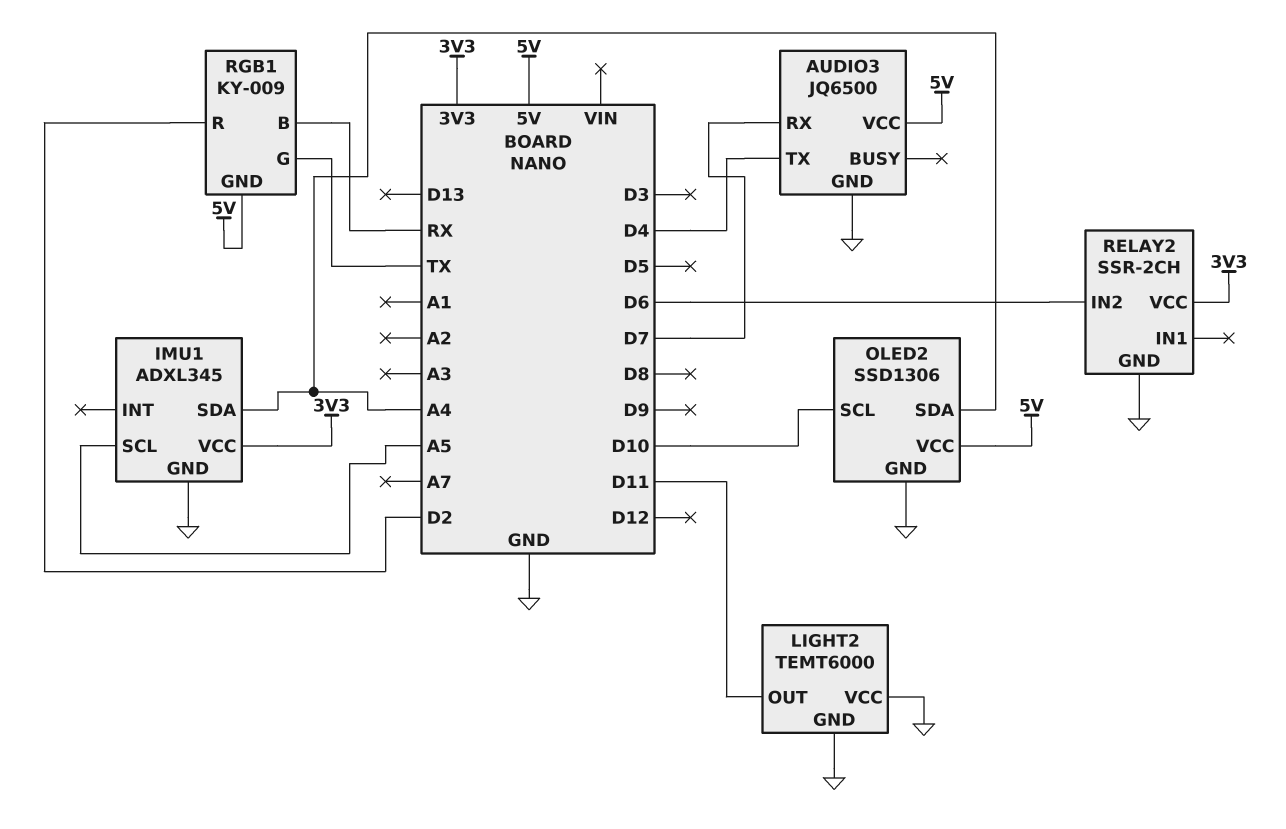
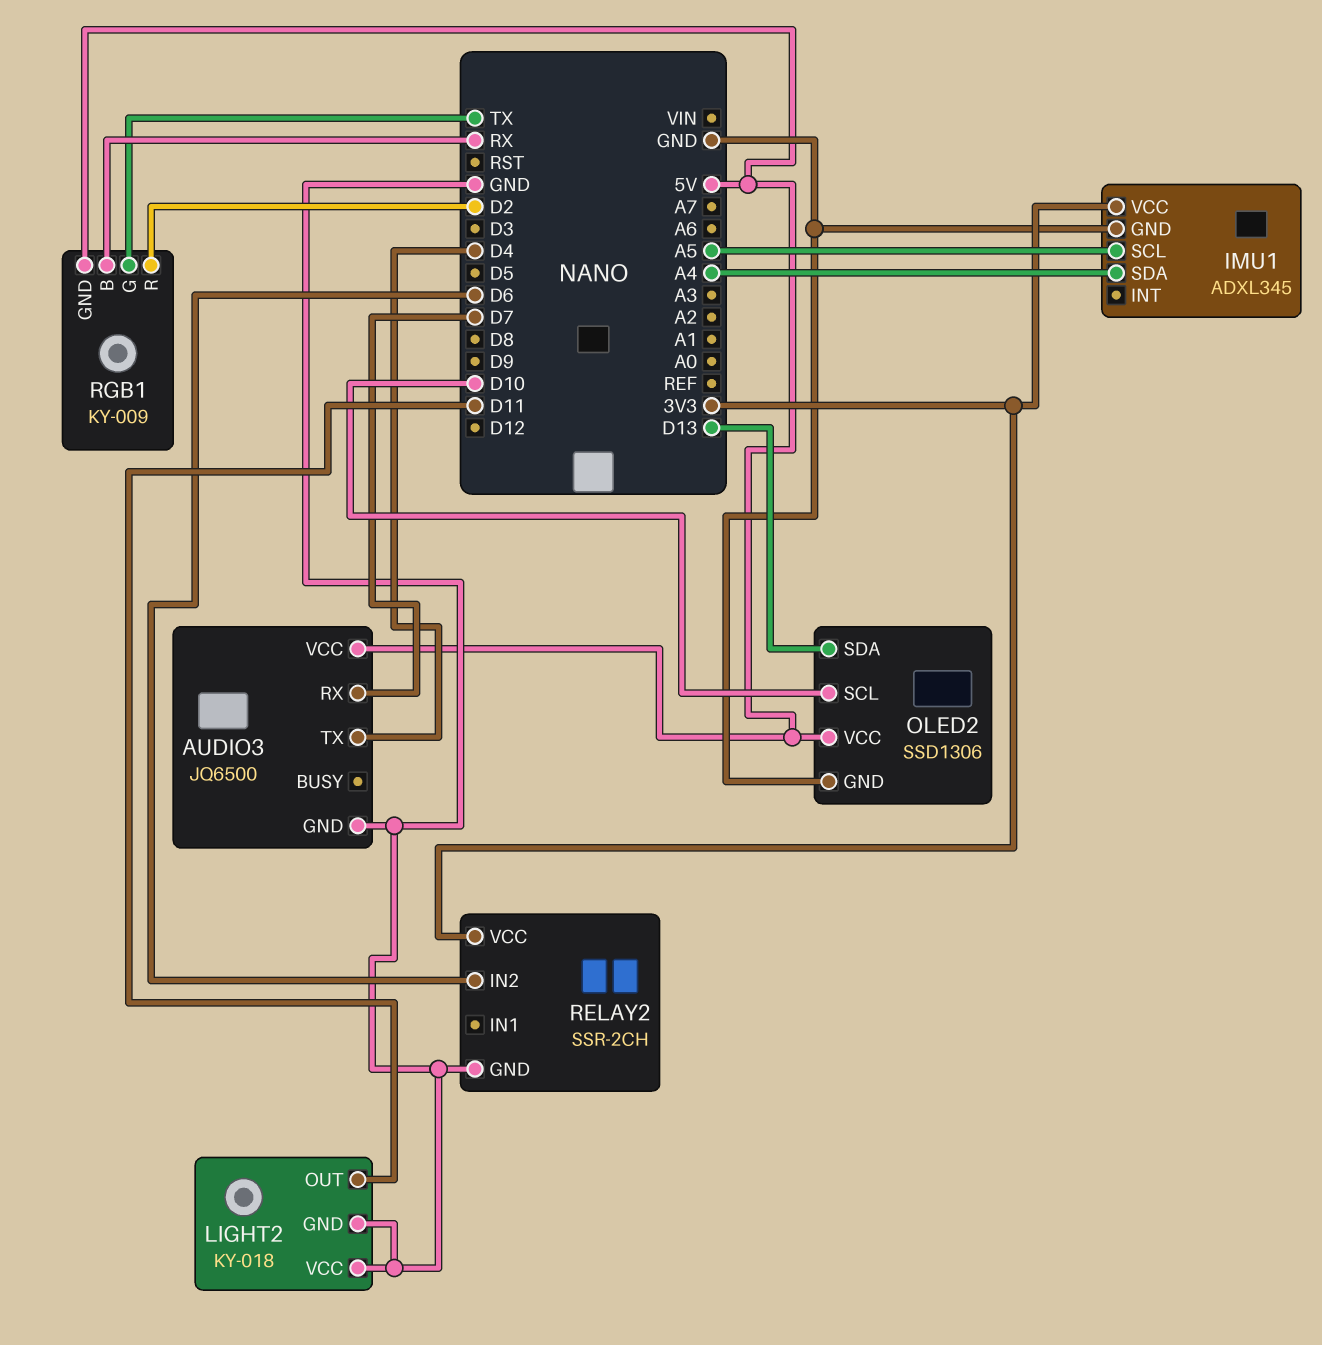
LIGHT2: TEMT6000 -> KY-018
OLED2 pin SDA: A4 -> D13

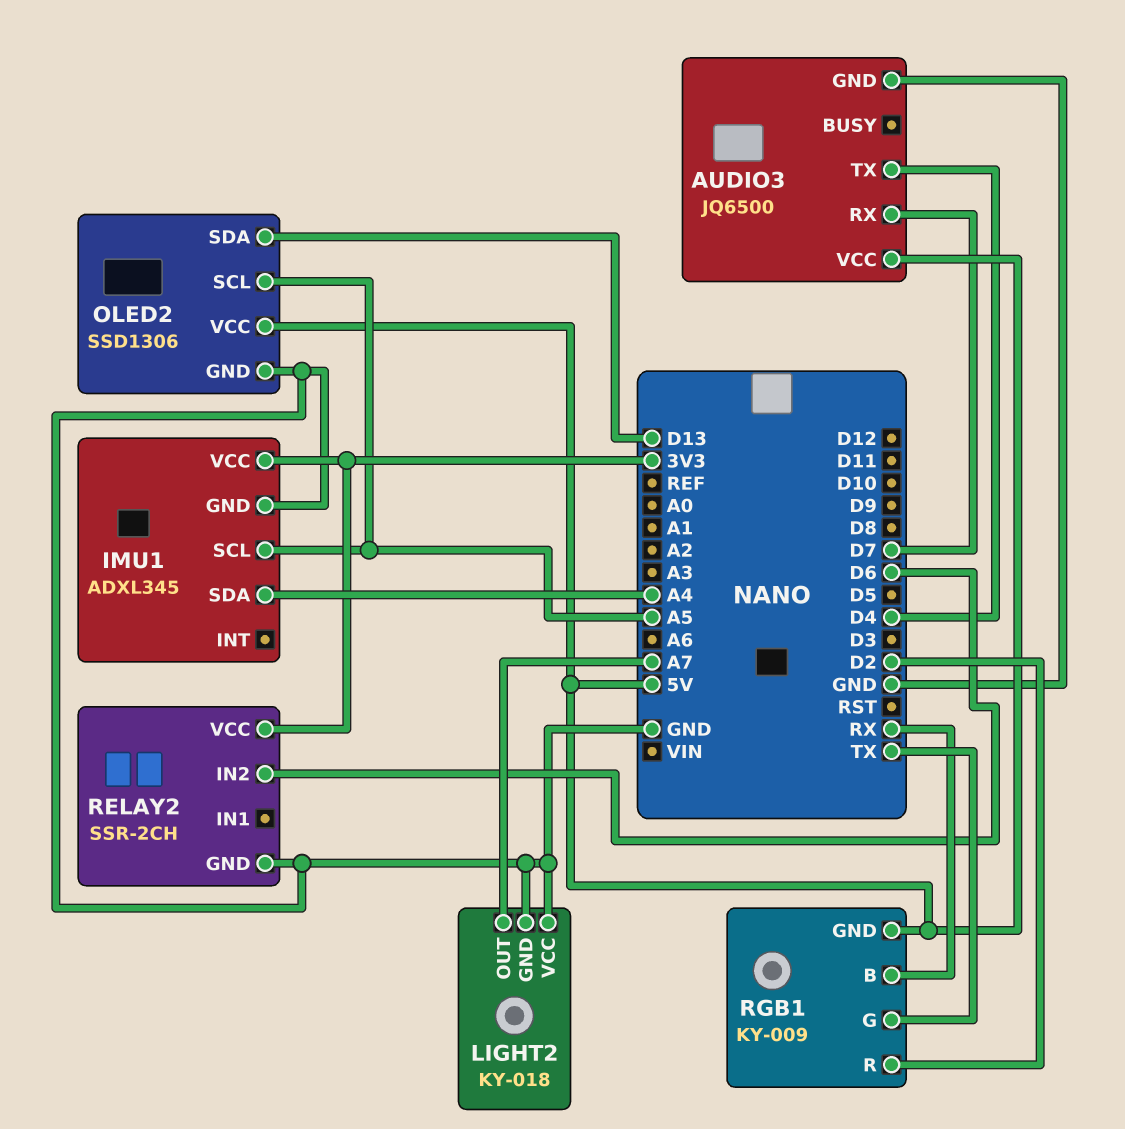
LIGHT2 pin OUT: D11 -> A7
OLED2 pin SCL: D10 -> A5

